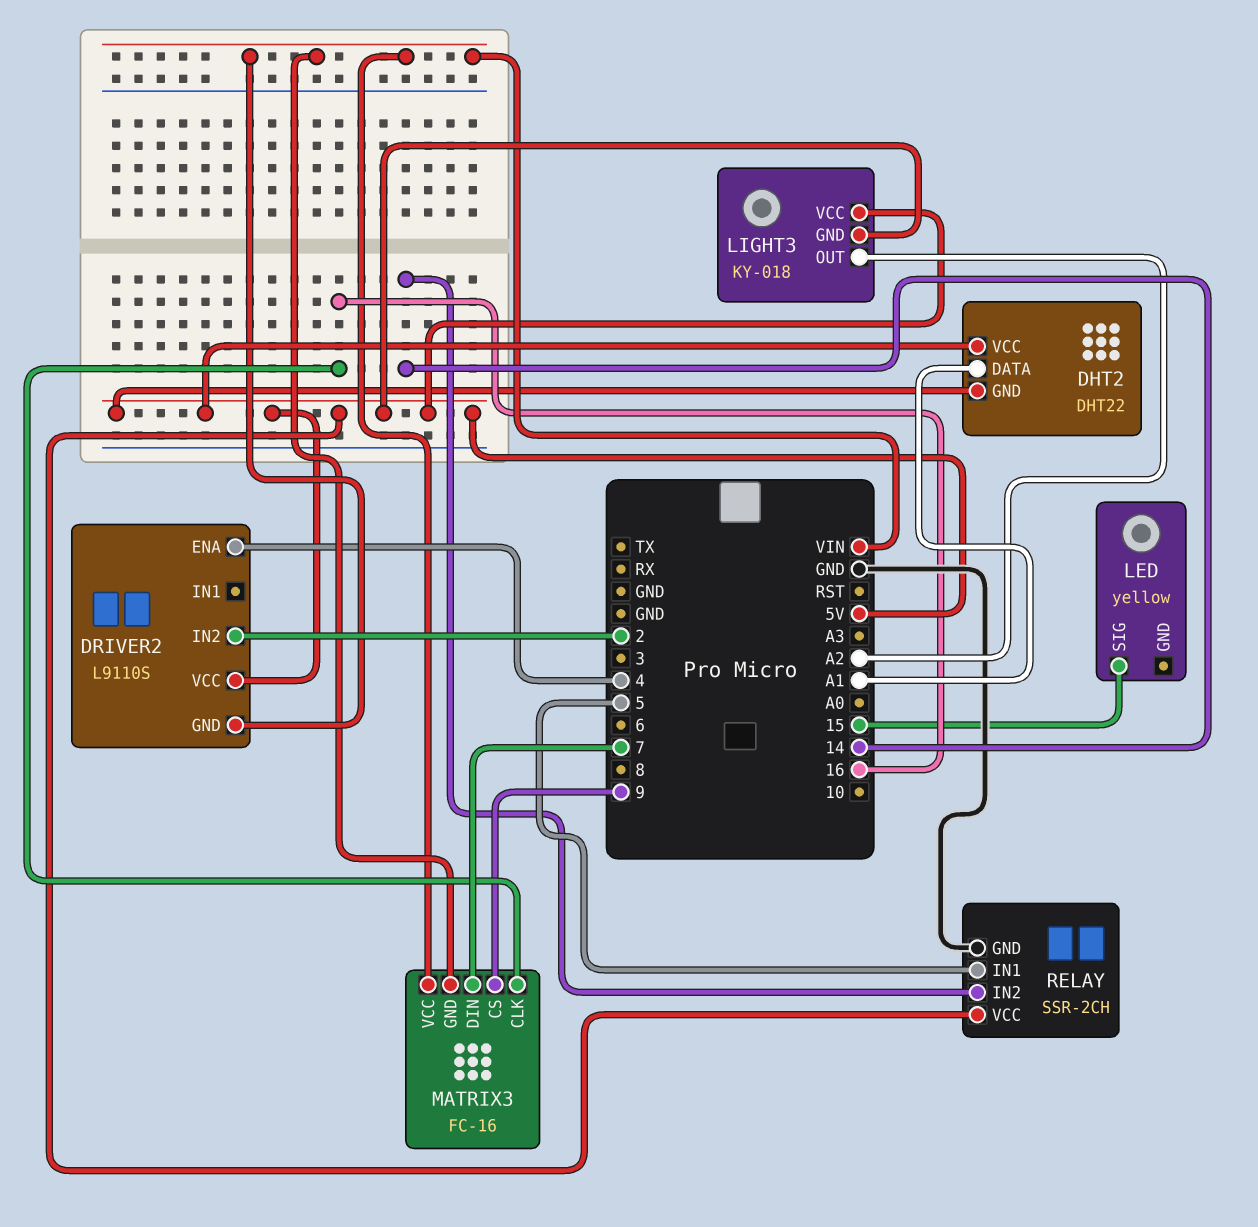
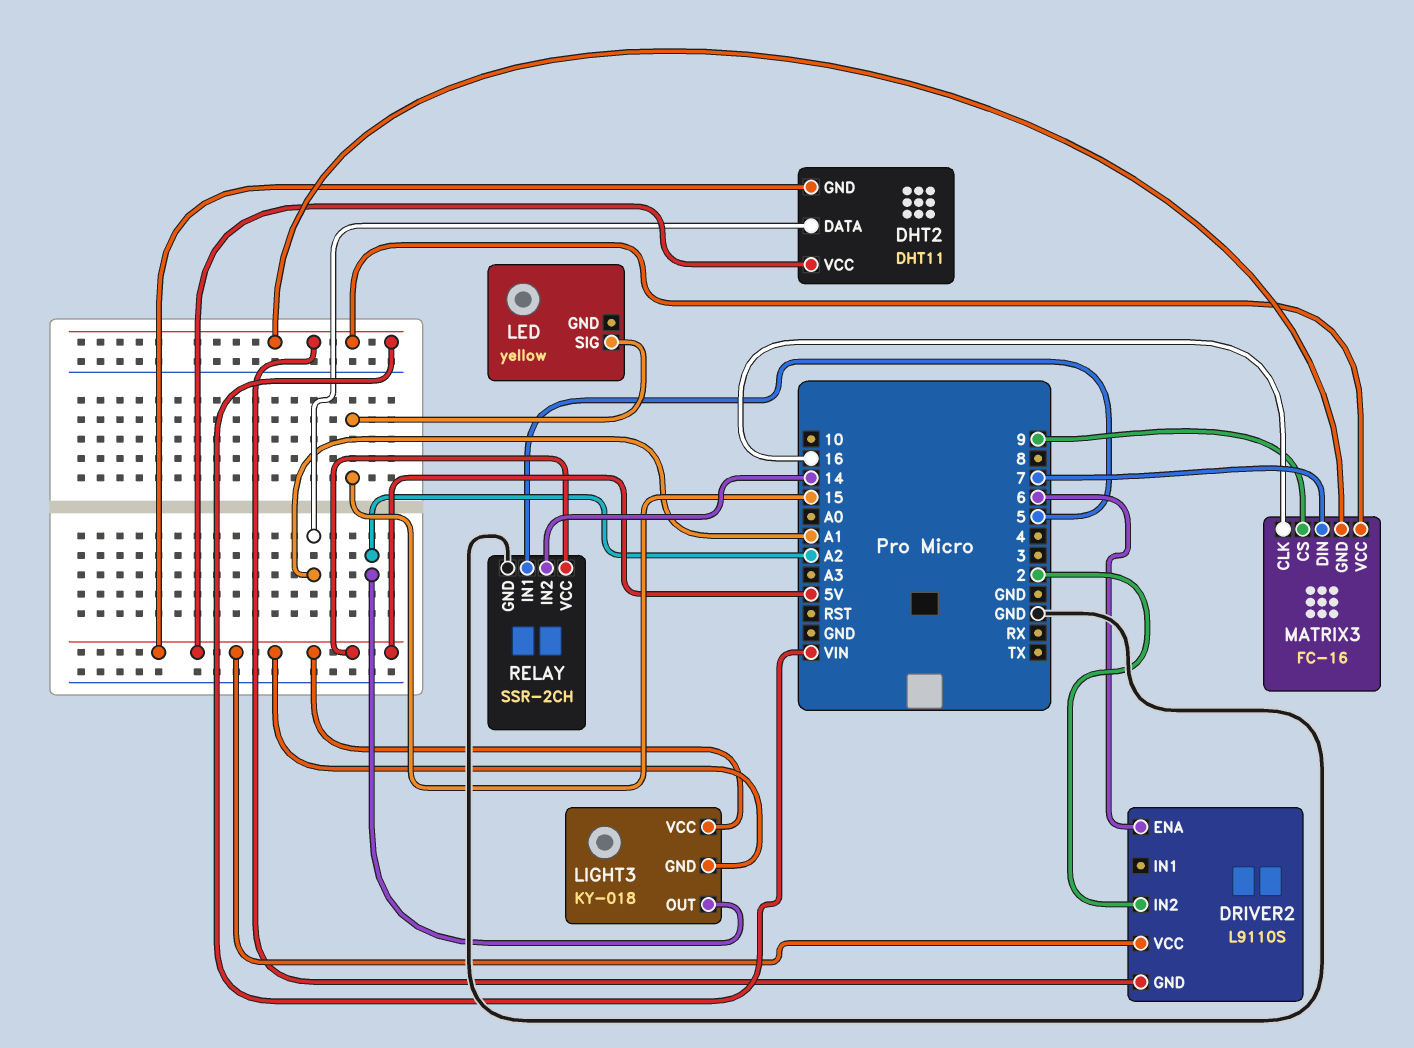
DHT2: DHT22 -> DHT11
DRIVER2 pin ENA: 4 -> 6

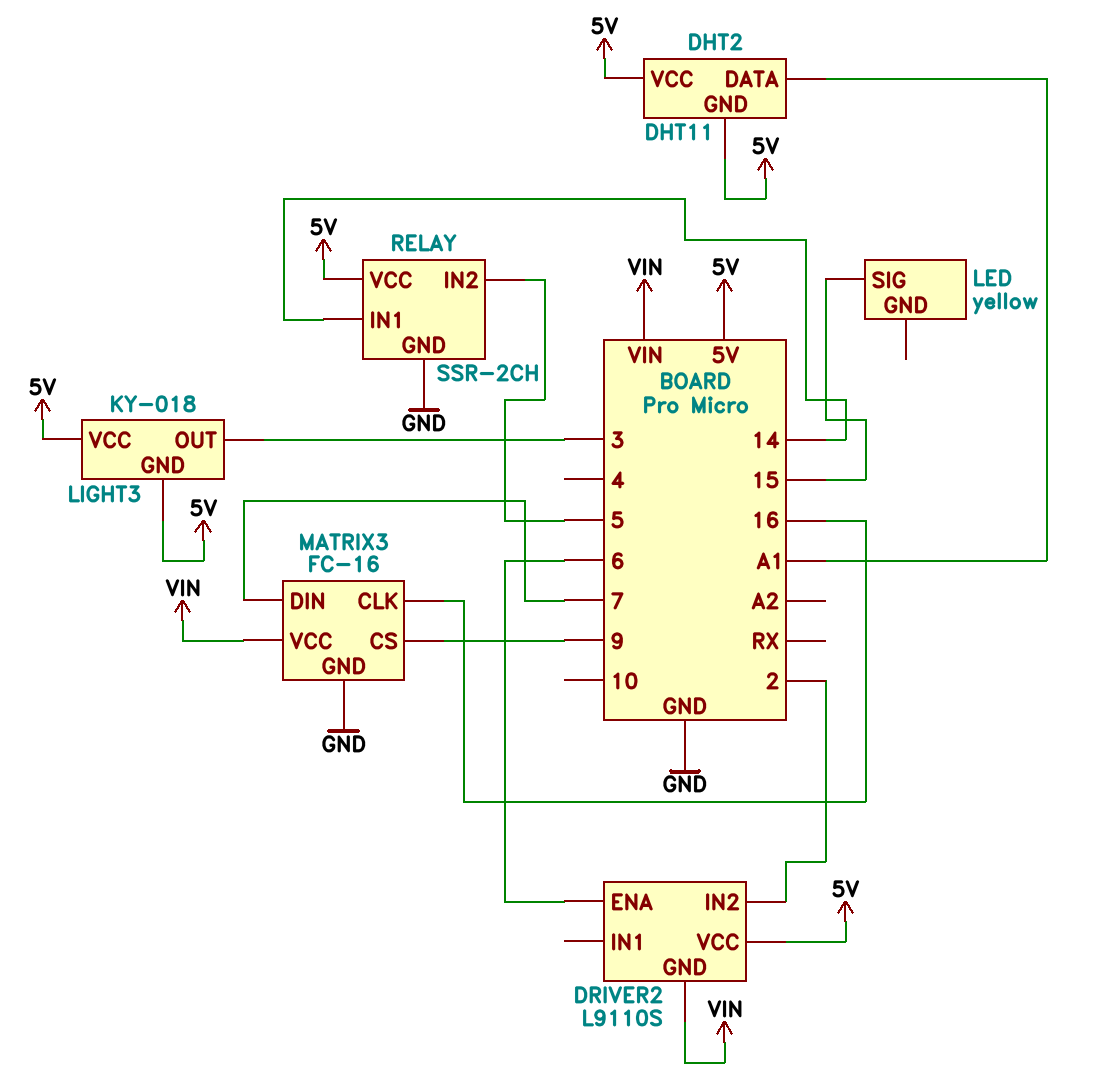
LIGHT3 pin OUT: A2 -> 3
MATRIX3 pin GND: VIN -> GND
RELAY pin IN1: 5 -> 14
RELAY pin IN2: 14 -> 5

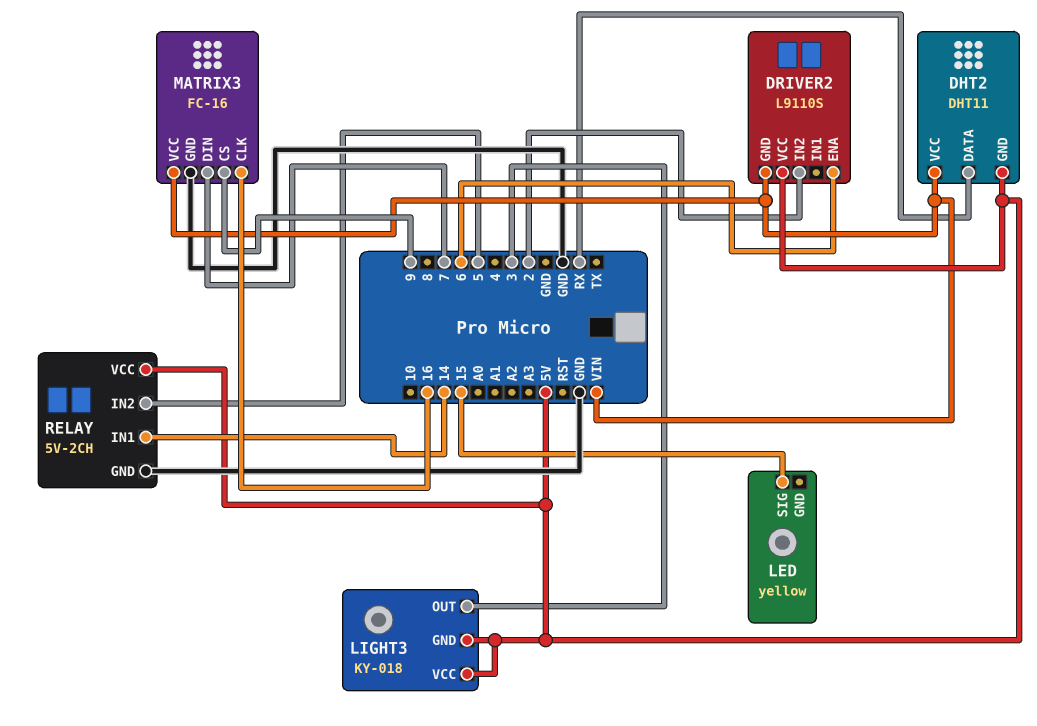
DHT2 pin DATA: A1 -> RX
DHT2 pin VCC: 5V -> VIN
RELAY: SSR-2CH -> 5V-2CH

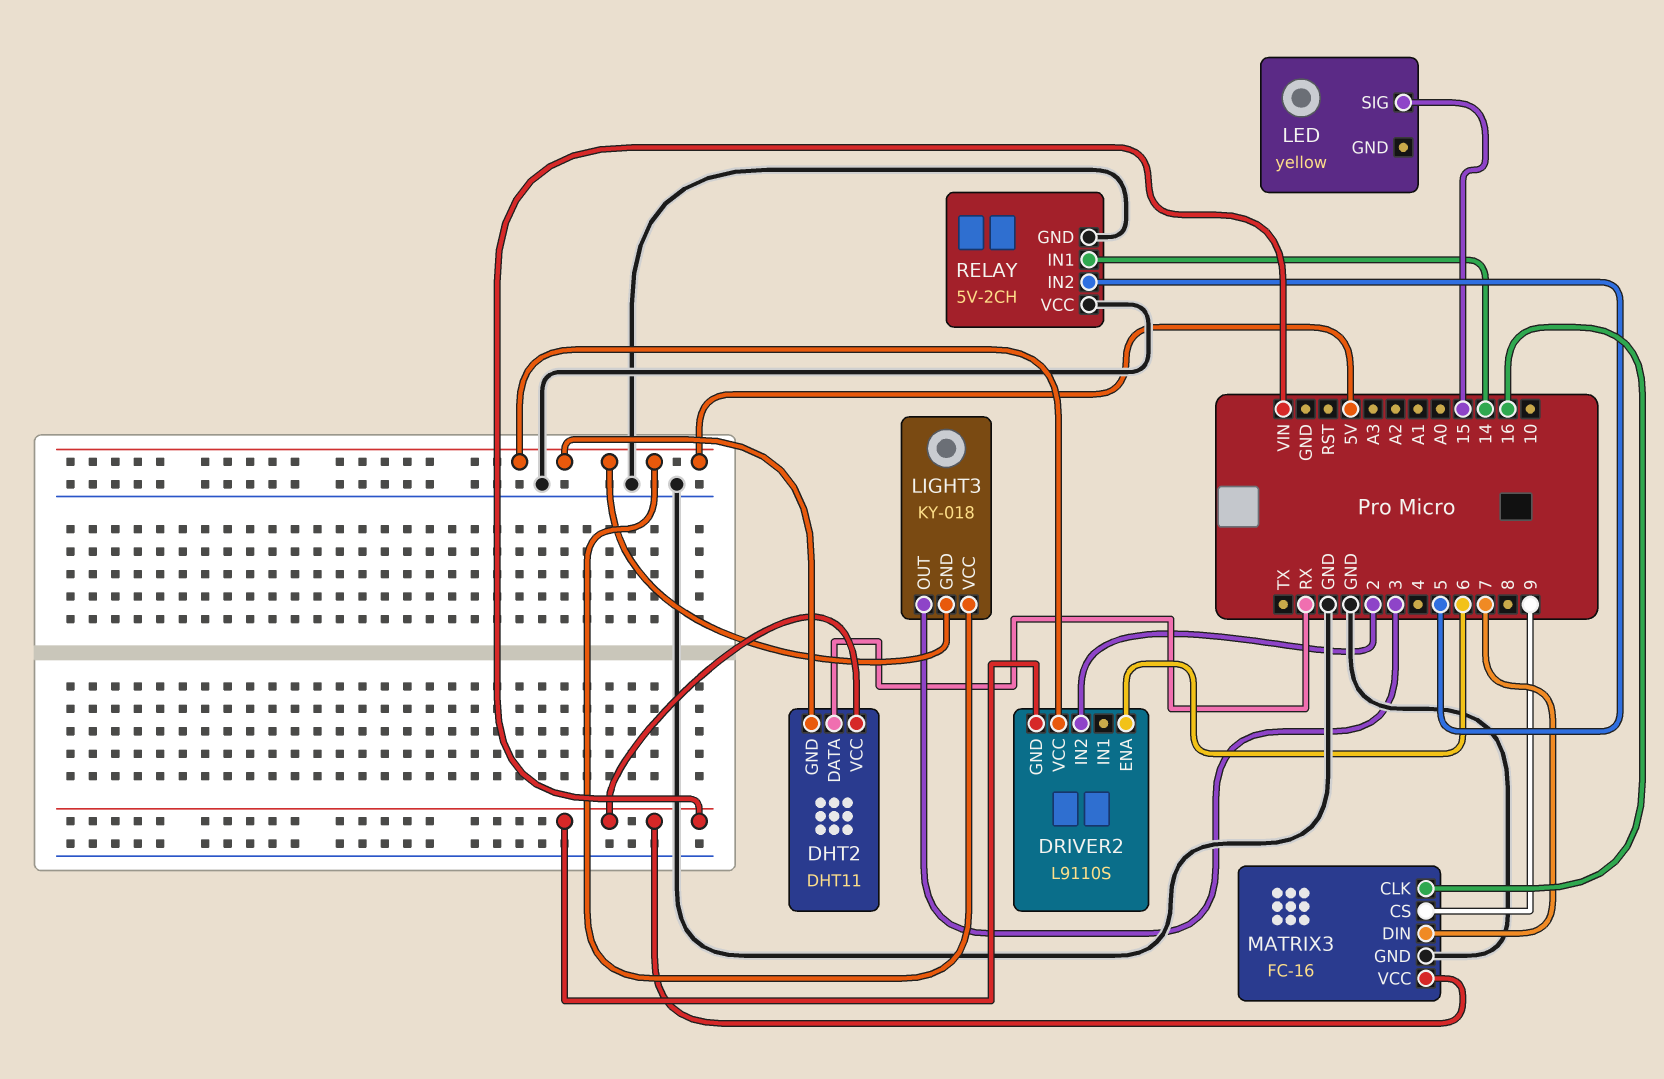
RELAY pin VCC: 5V -> GND

